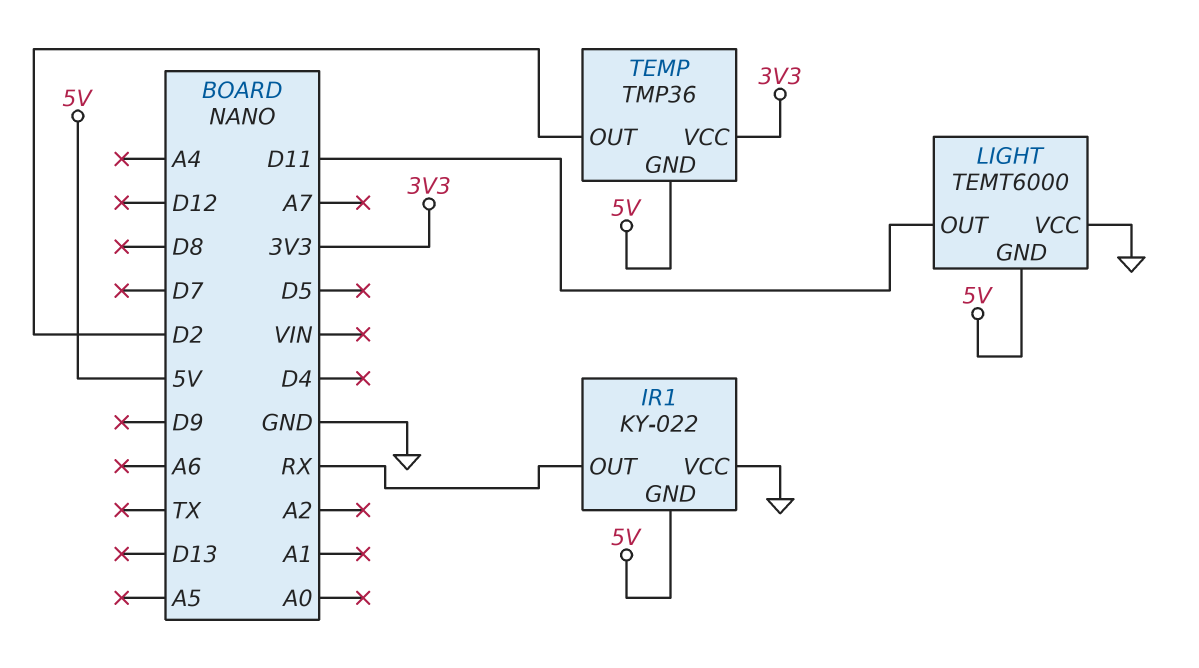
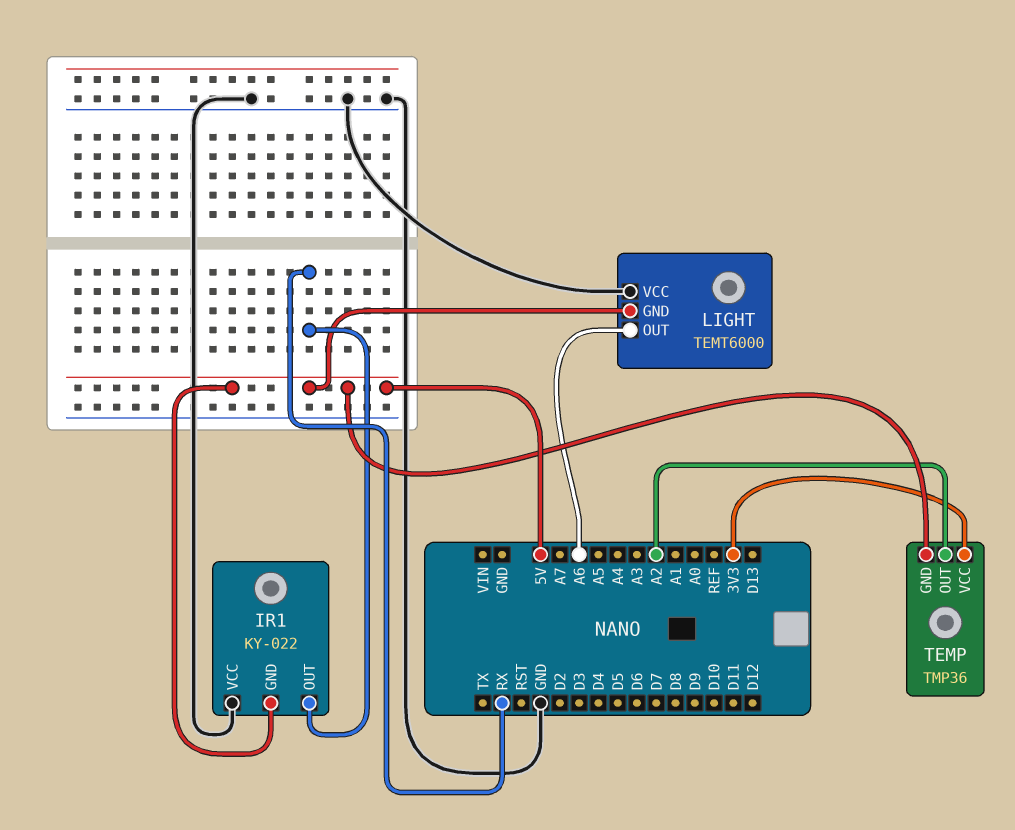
LIGHT pin OUT: D11 -> A6
TEMP pin OUT: D2 -> A2

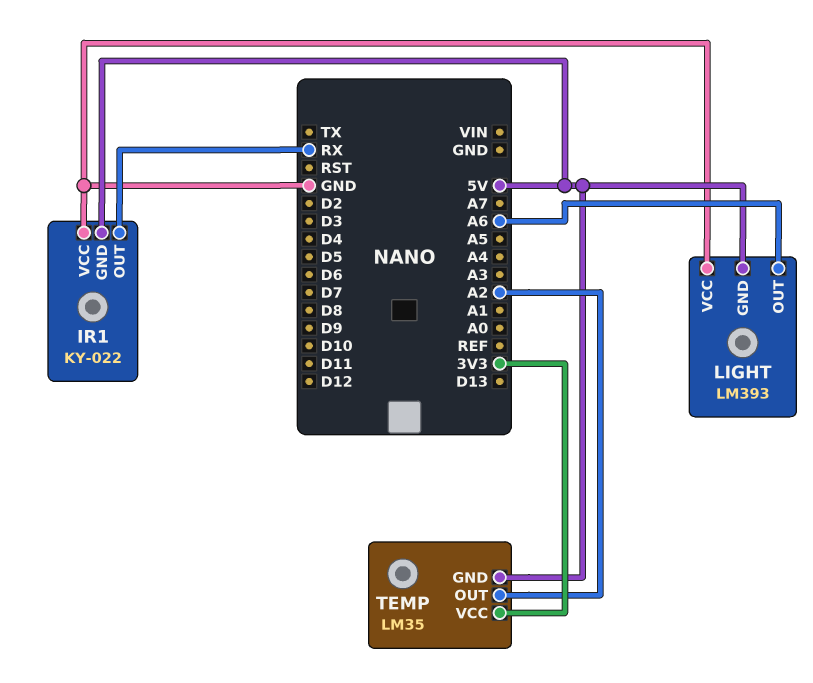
LIGHT: TEMT6000 -> LM393
TEMP: TMP36 -> LM35

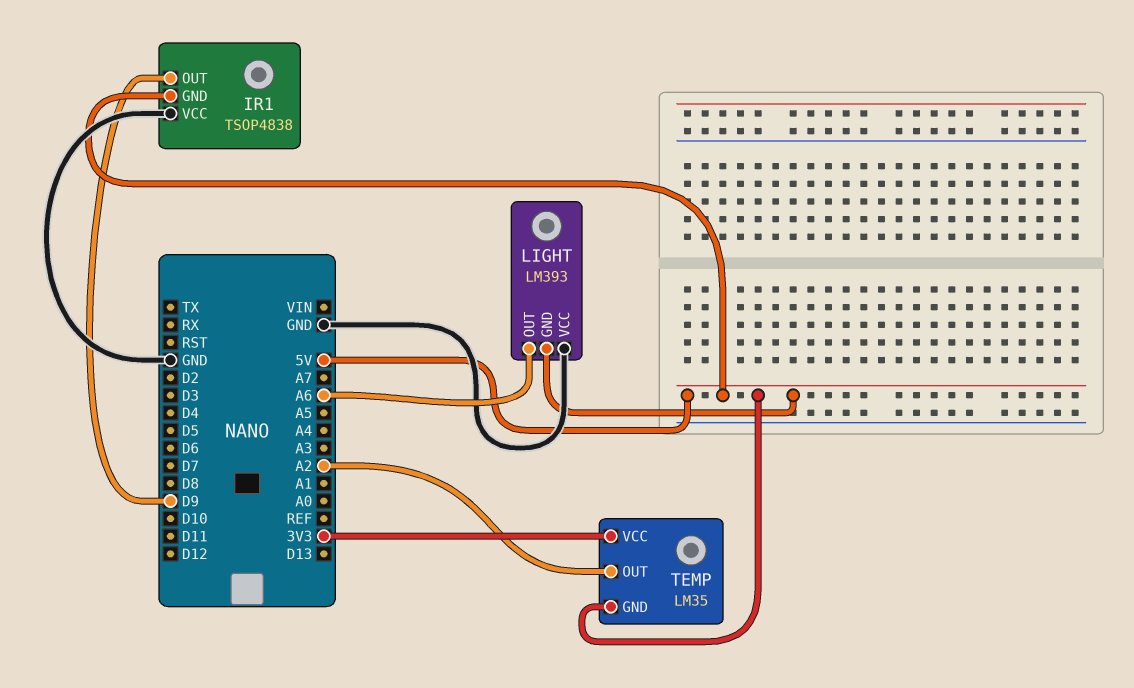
IR1: KY-022 -> TSOP4838
IR1 pin OUT: RX -> D9

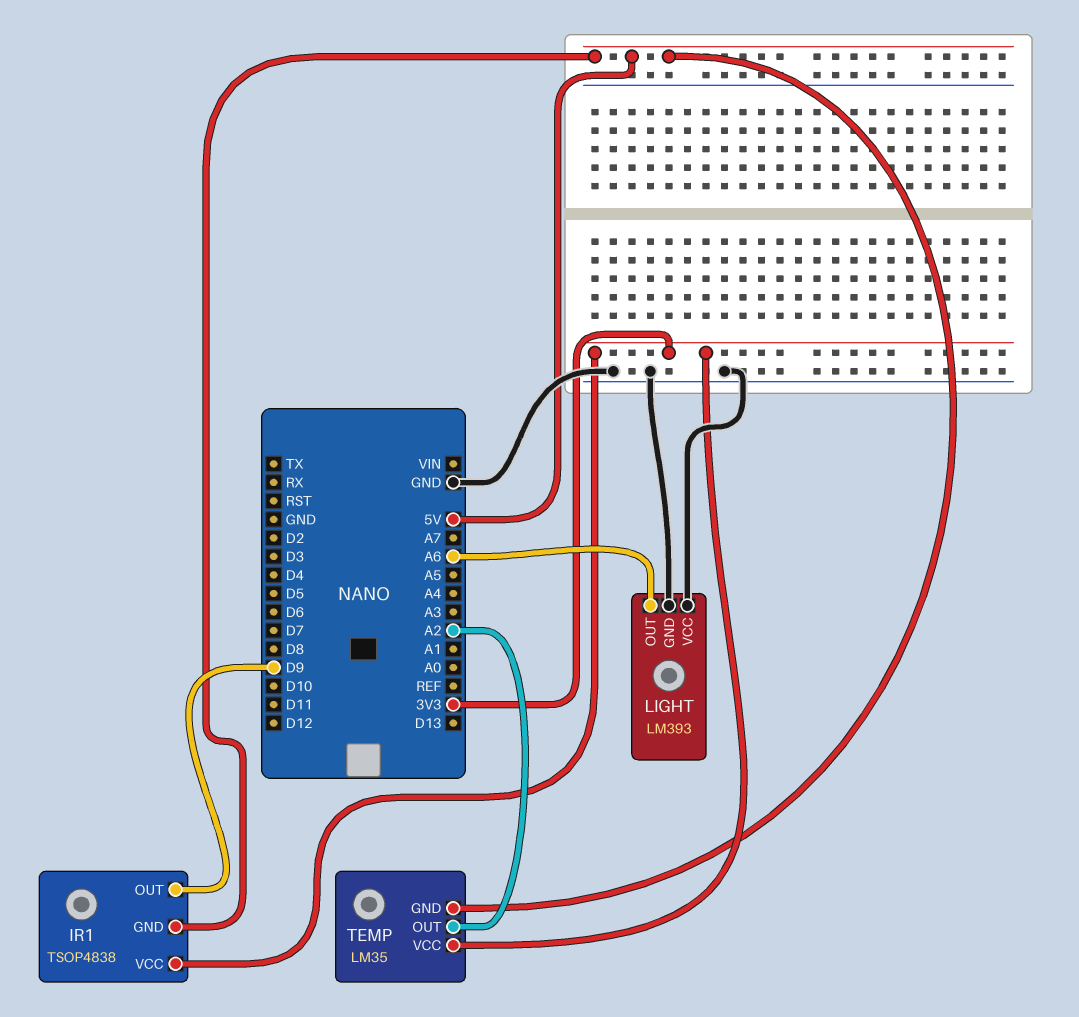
IR1 pin VCC: GND -> 3V3
LIGHT pin GND: 5V -> GND

